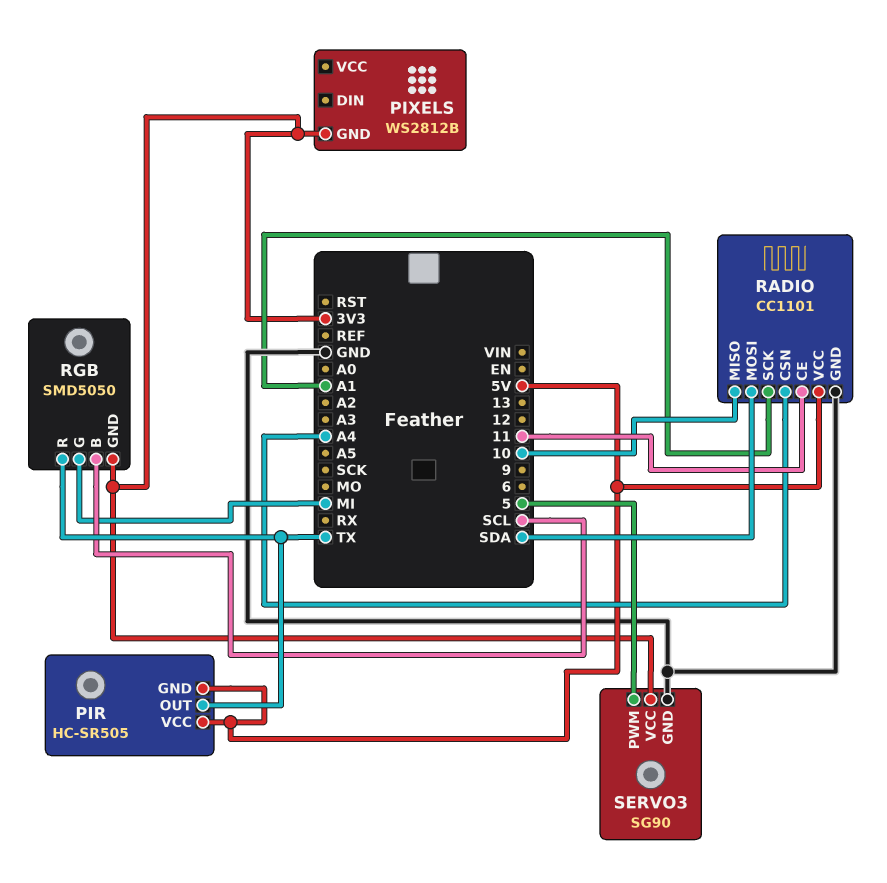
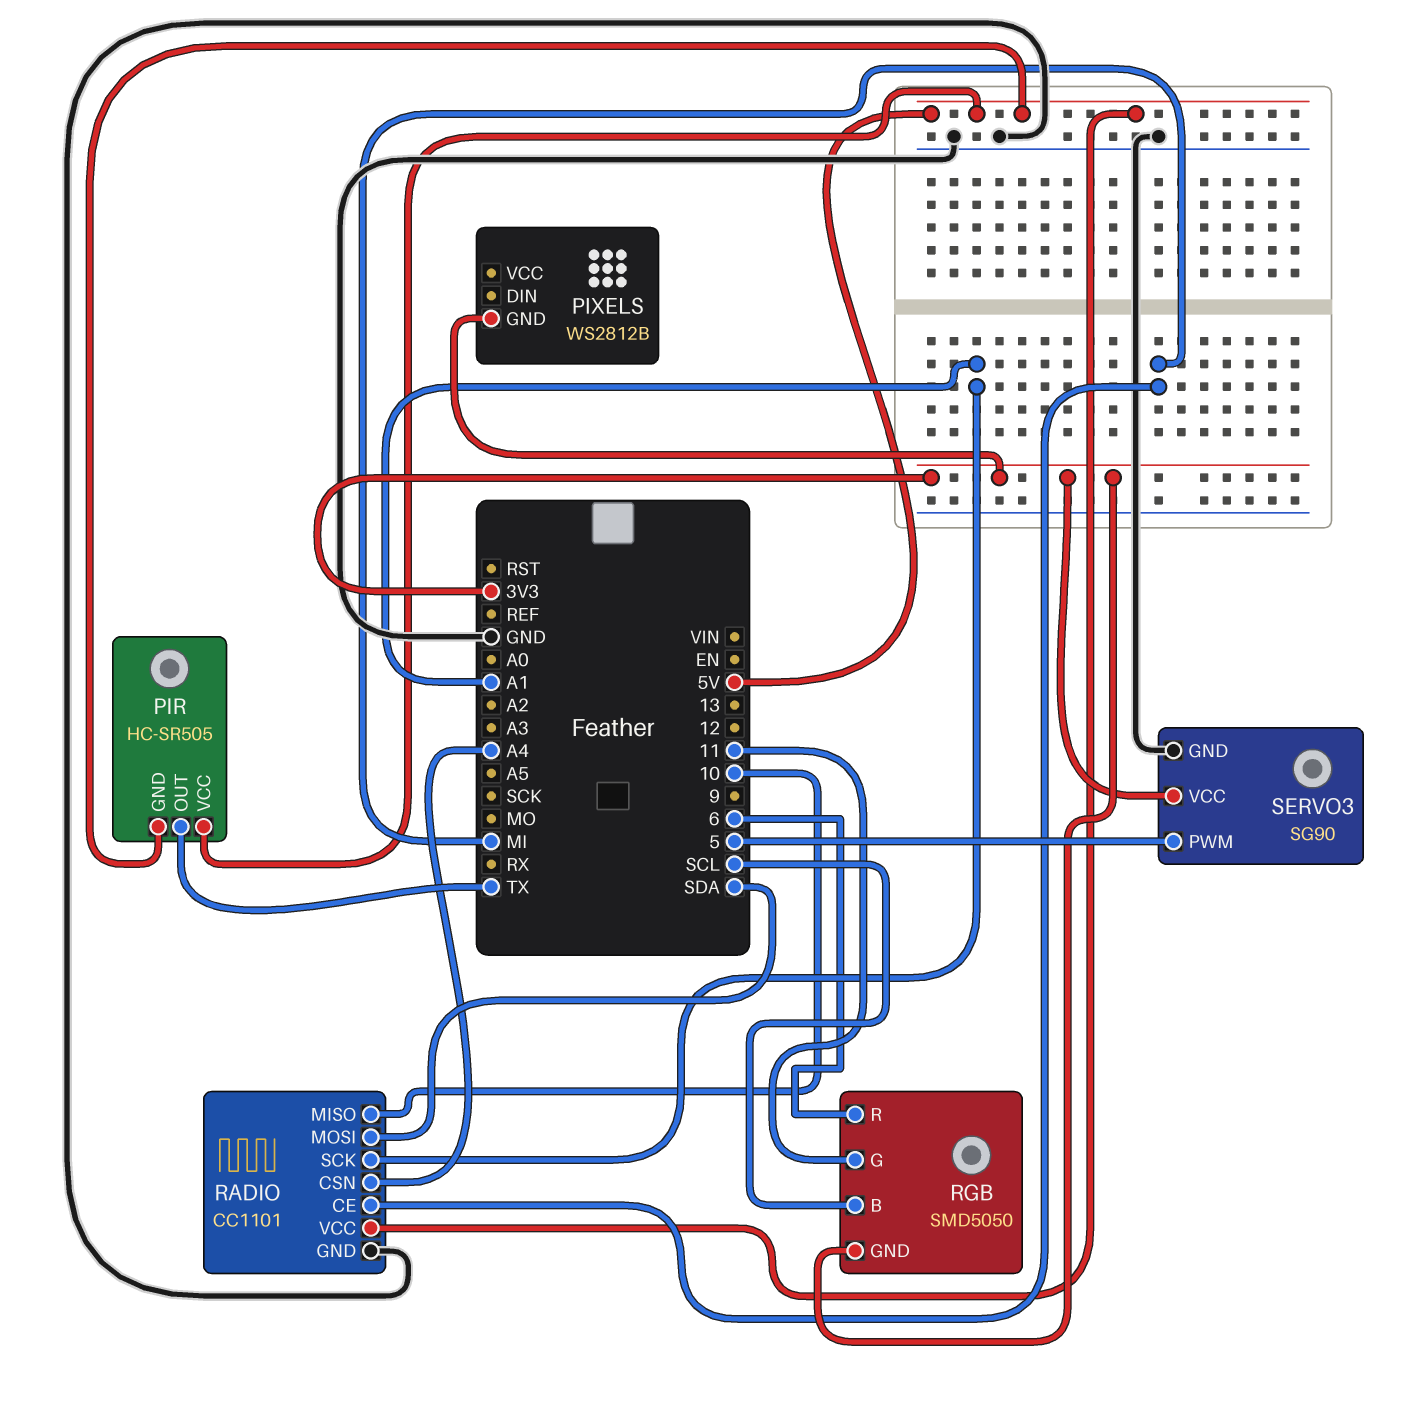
RADIO pin CE: 11 -> MI
RGB pin G: MI -> 11
RGB pin R: TX -> 6

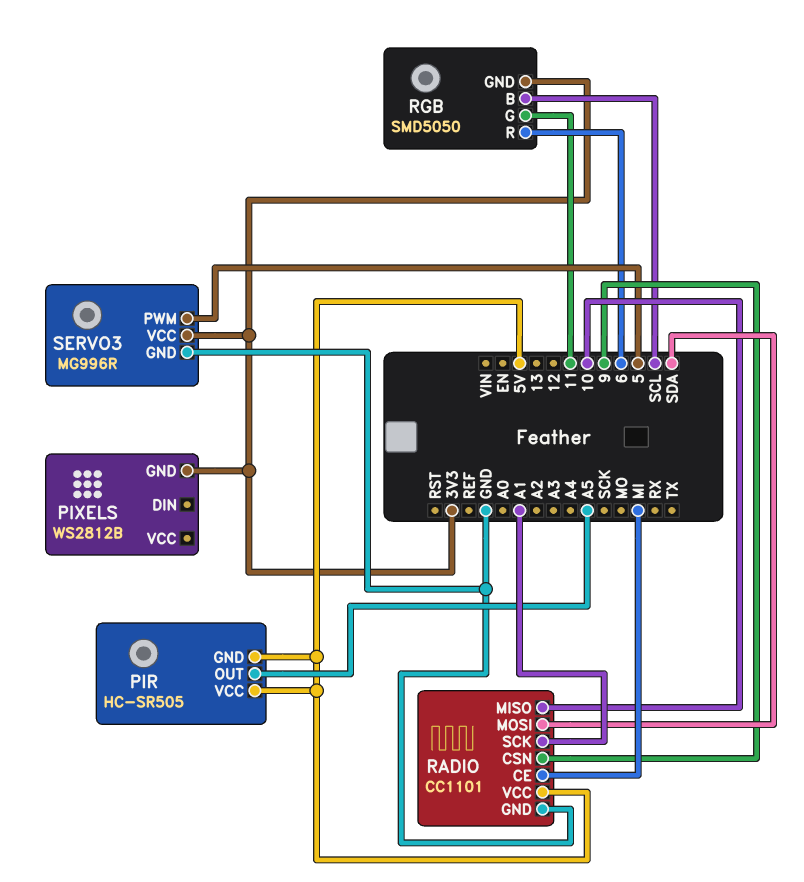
PIR pin OUT: TX -> A5
RADIO pin CSN: A4 -> 9
SERVO3: SG90 -> MG996R

